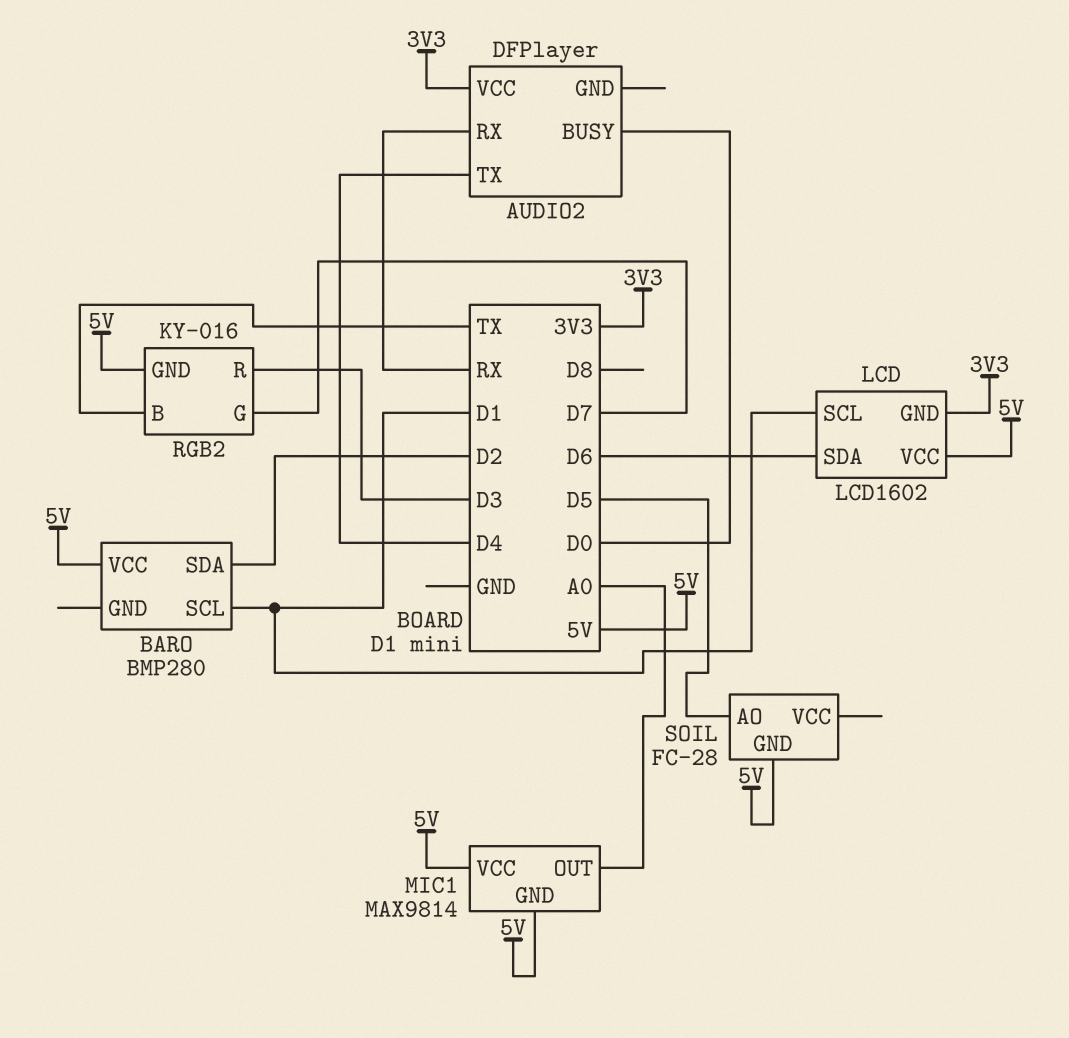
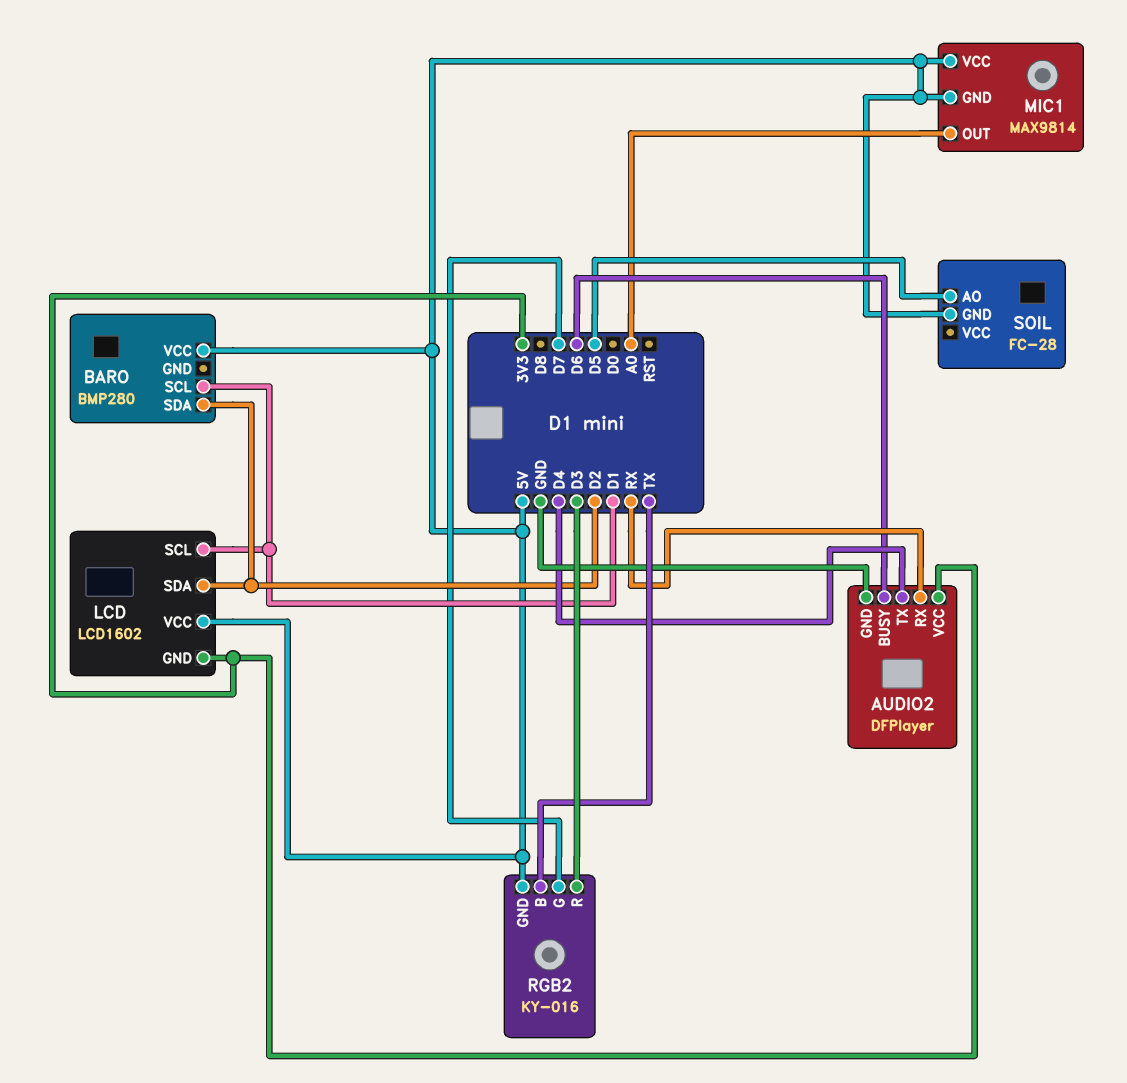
AUDIO2 pin BUSY: D0 -> D6
AUDIO2 pin GND: none -> GND
LCD pin SDA: D6 -> D2

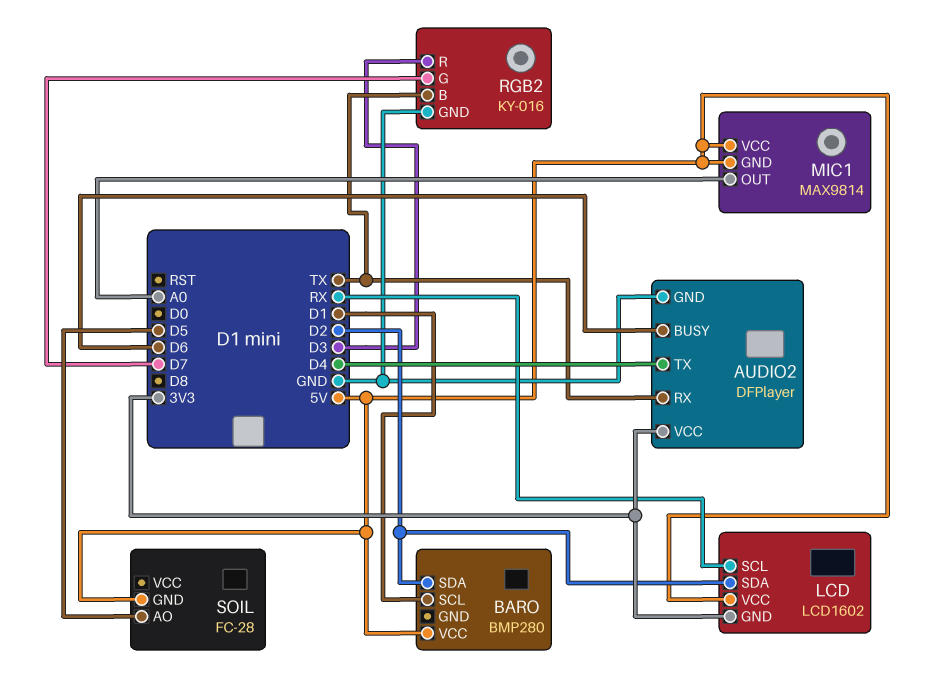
AUDIO2 pin RX: RX -> TX
LCD pin SCL: D1 -> RX
RGB2 pin GND: 5V -> GND

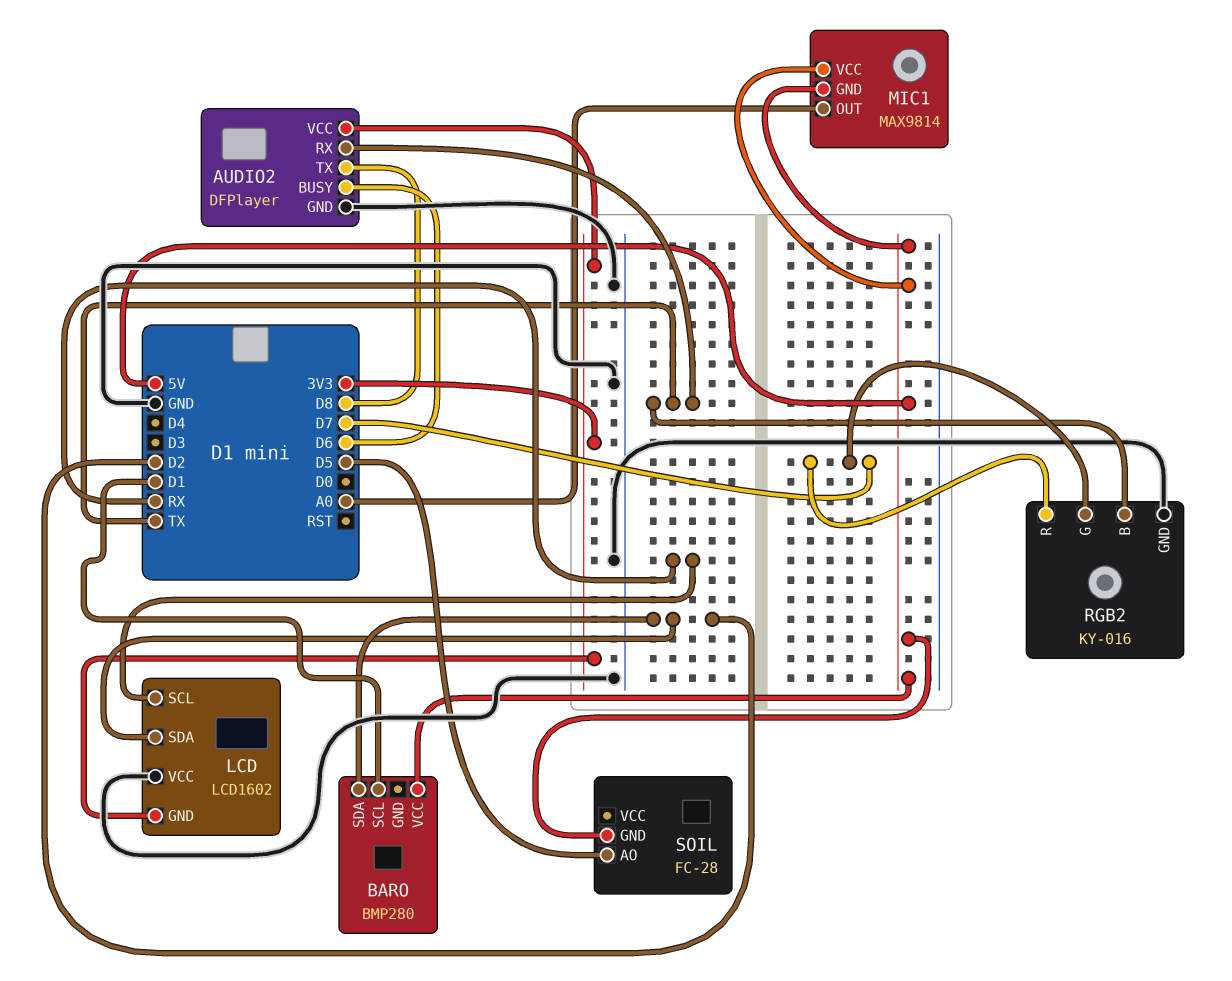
AUDIO2 pin TX: D4 -> D8
LCD pin VCC: 5V -> GND
RGB2 pin R: D3 -> D7

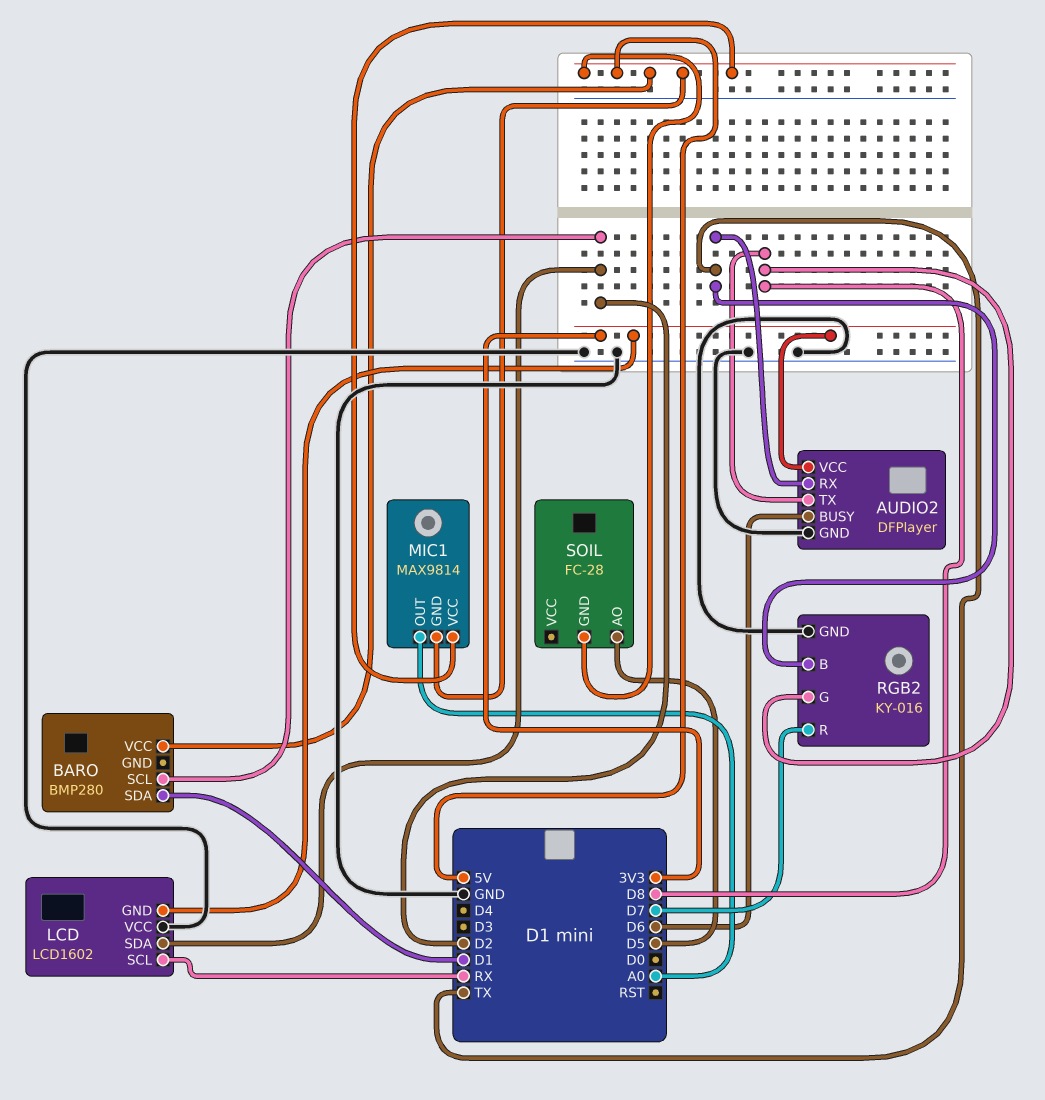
BARO pin SCL: D1 -> D2
BARO pin SDA: D2 -> D1
RGB2 pin G: D7 -> D8

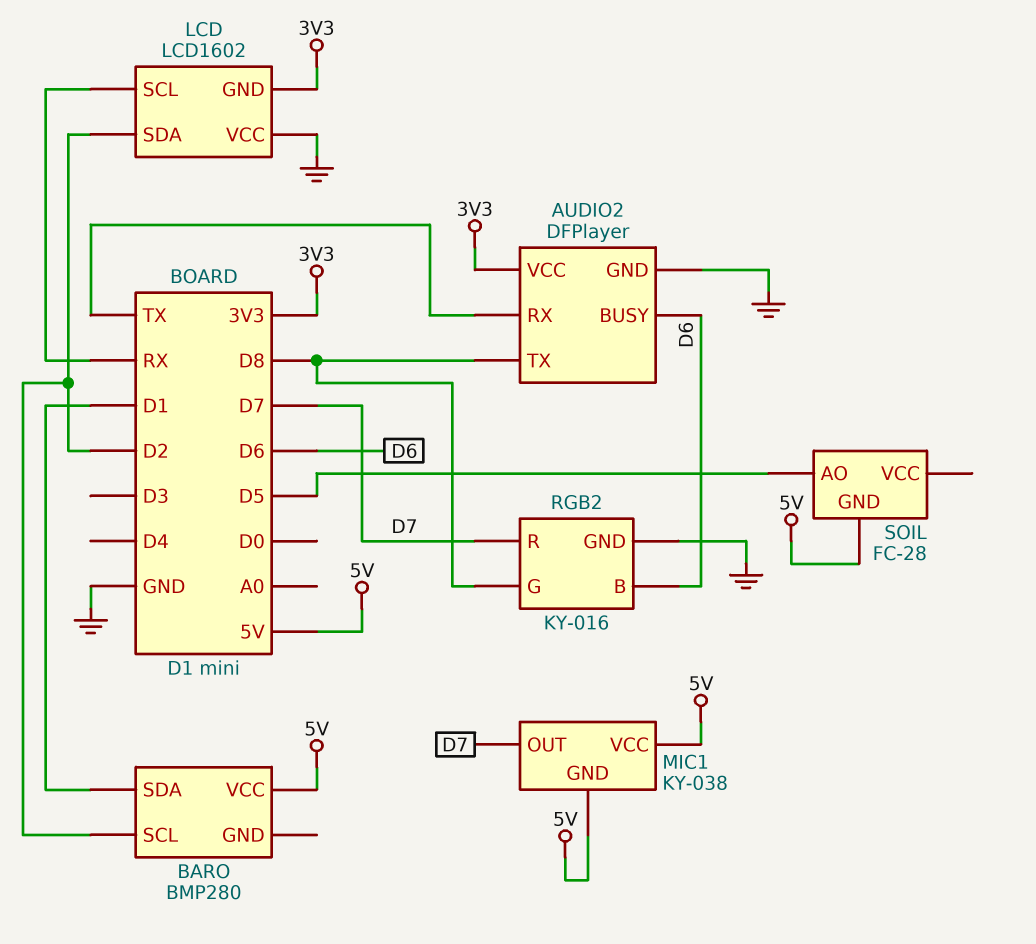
MIC1: MAX9814 -> KY-038
MIC1 pin OUT: A0 -> D7
RGB2 pin B: TX -> D6

